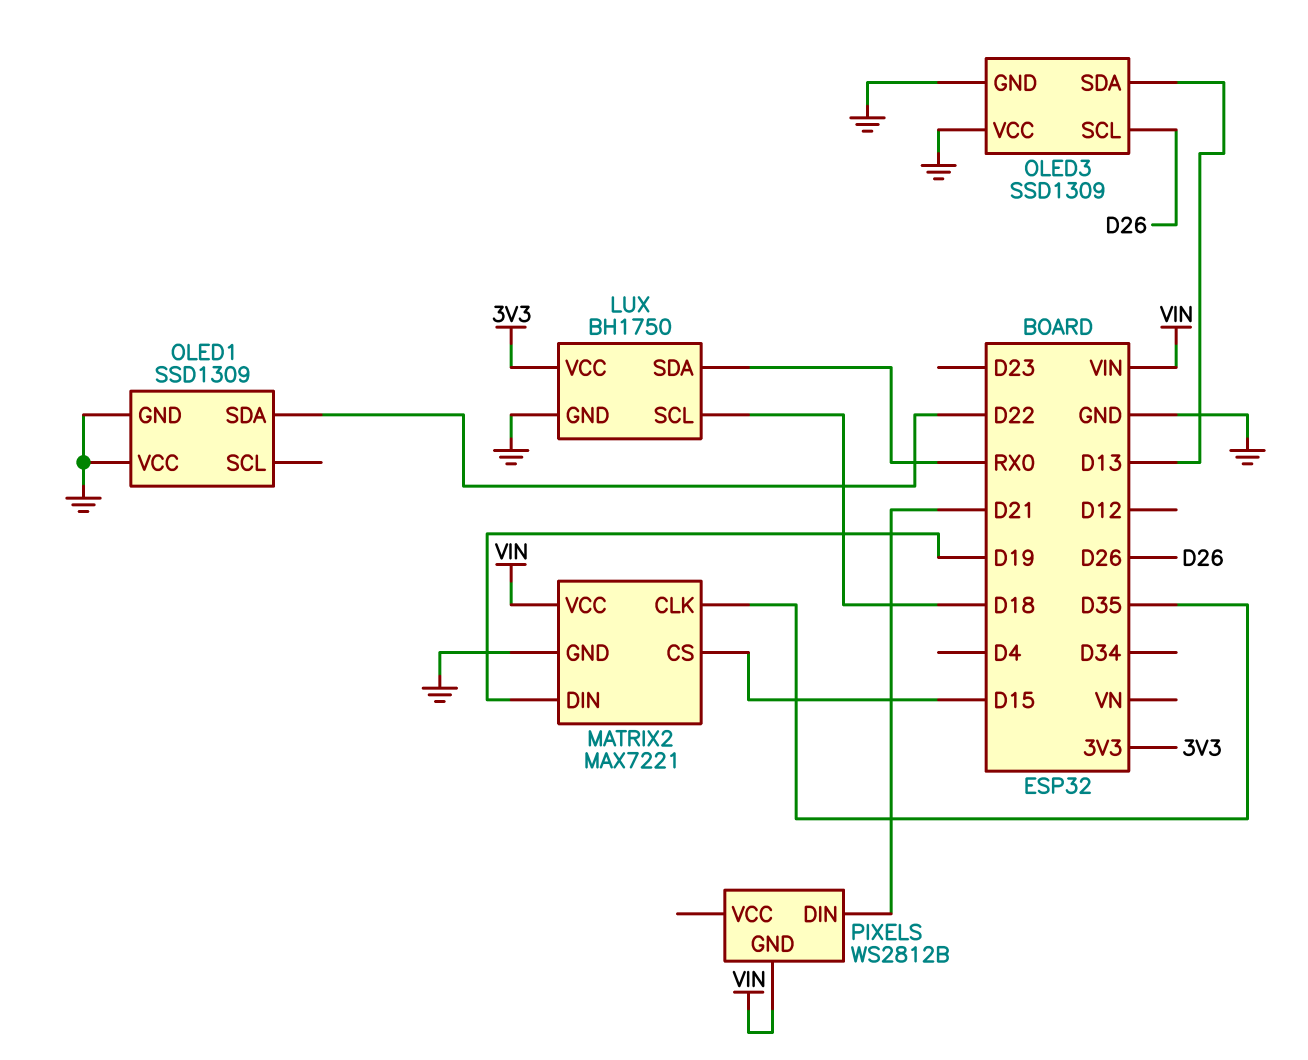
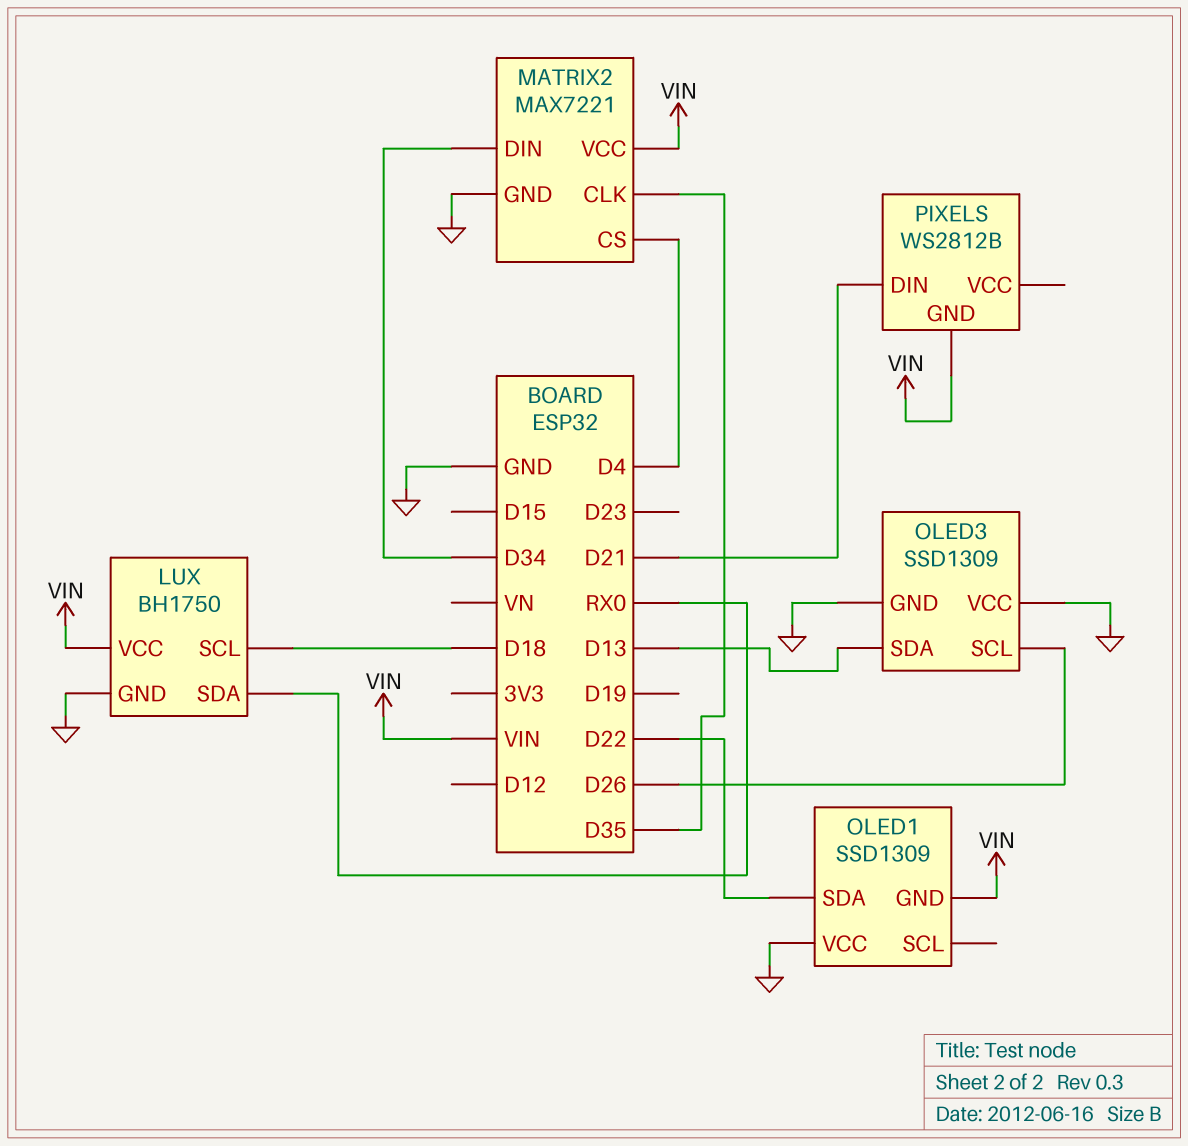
LUX pin VCC: 3V3 -> VIN
MATRIX2 pin CS: D15 -> D4
MATRIX2 pin DIN: D19 -> D34
OLED1 pin GND: GND -> VIN

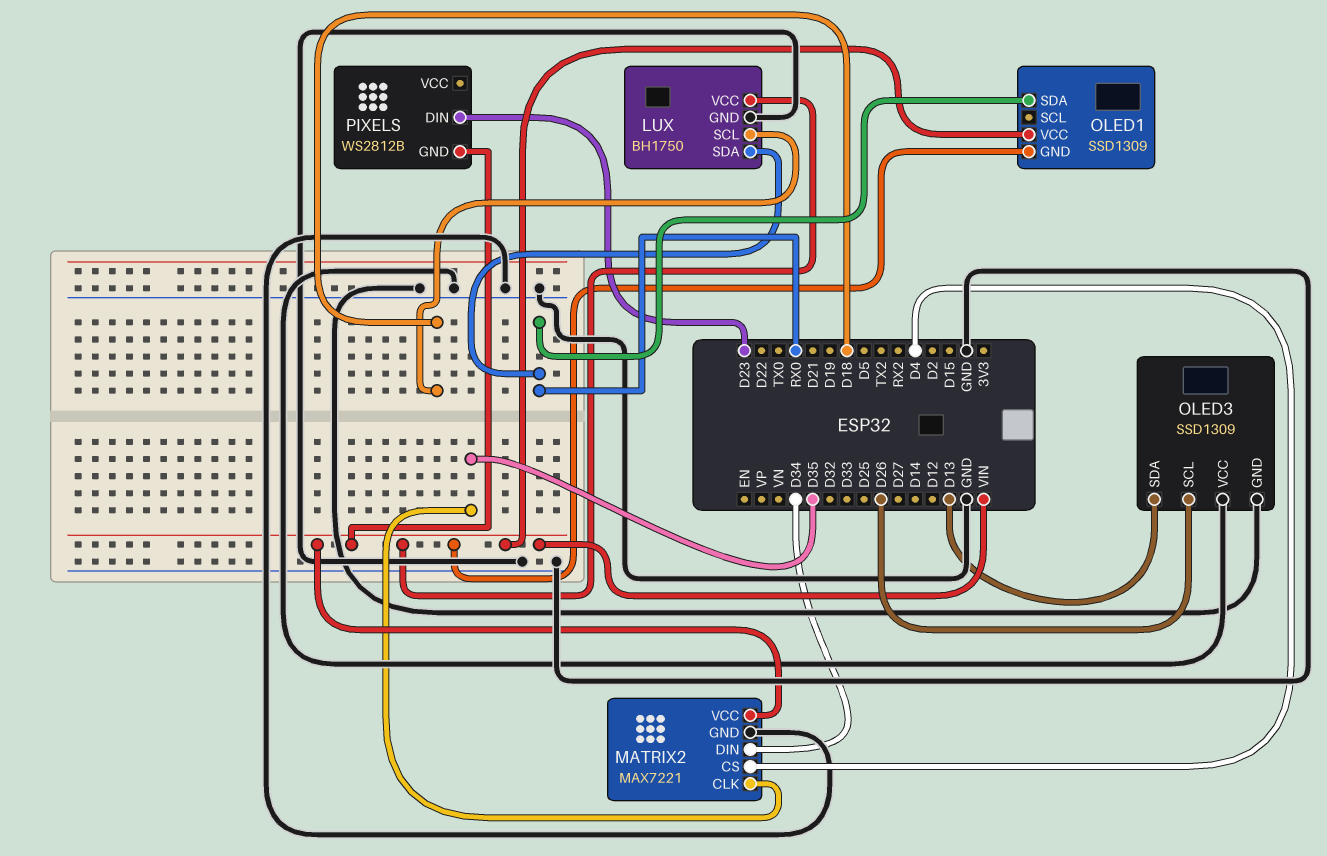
OLED1 pin SDA: D22 -> RX0
OLED1 pin VCC: GND -> VIN
PIXELS pin DIN: D21 -> D23

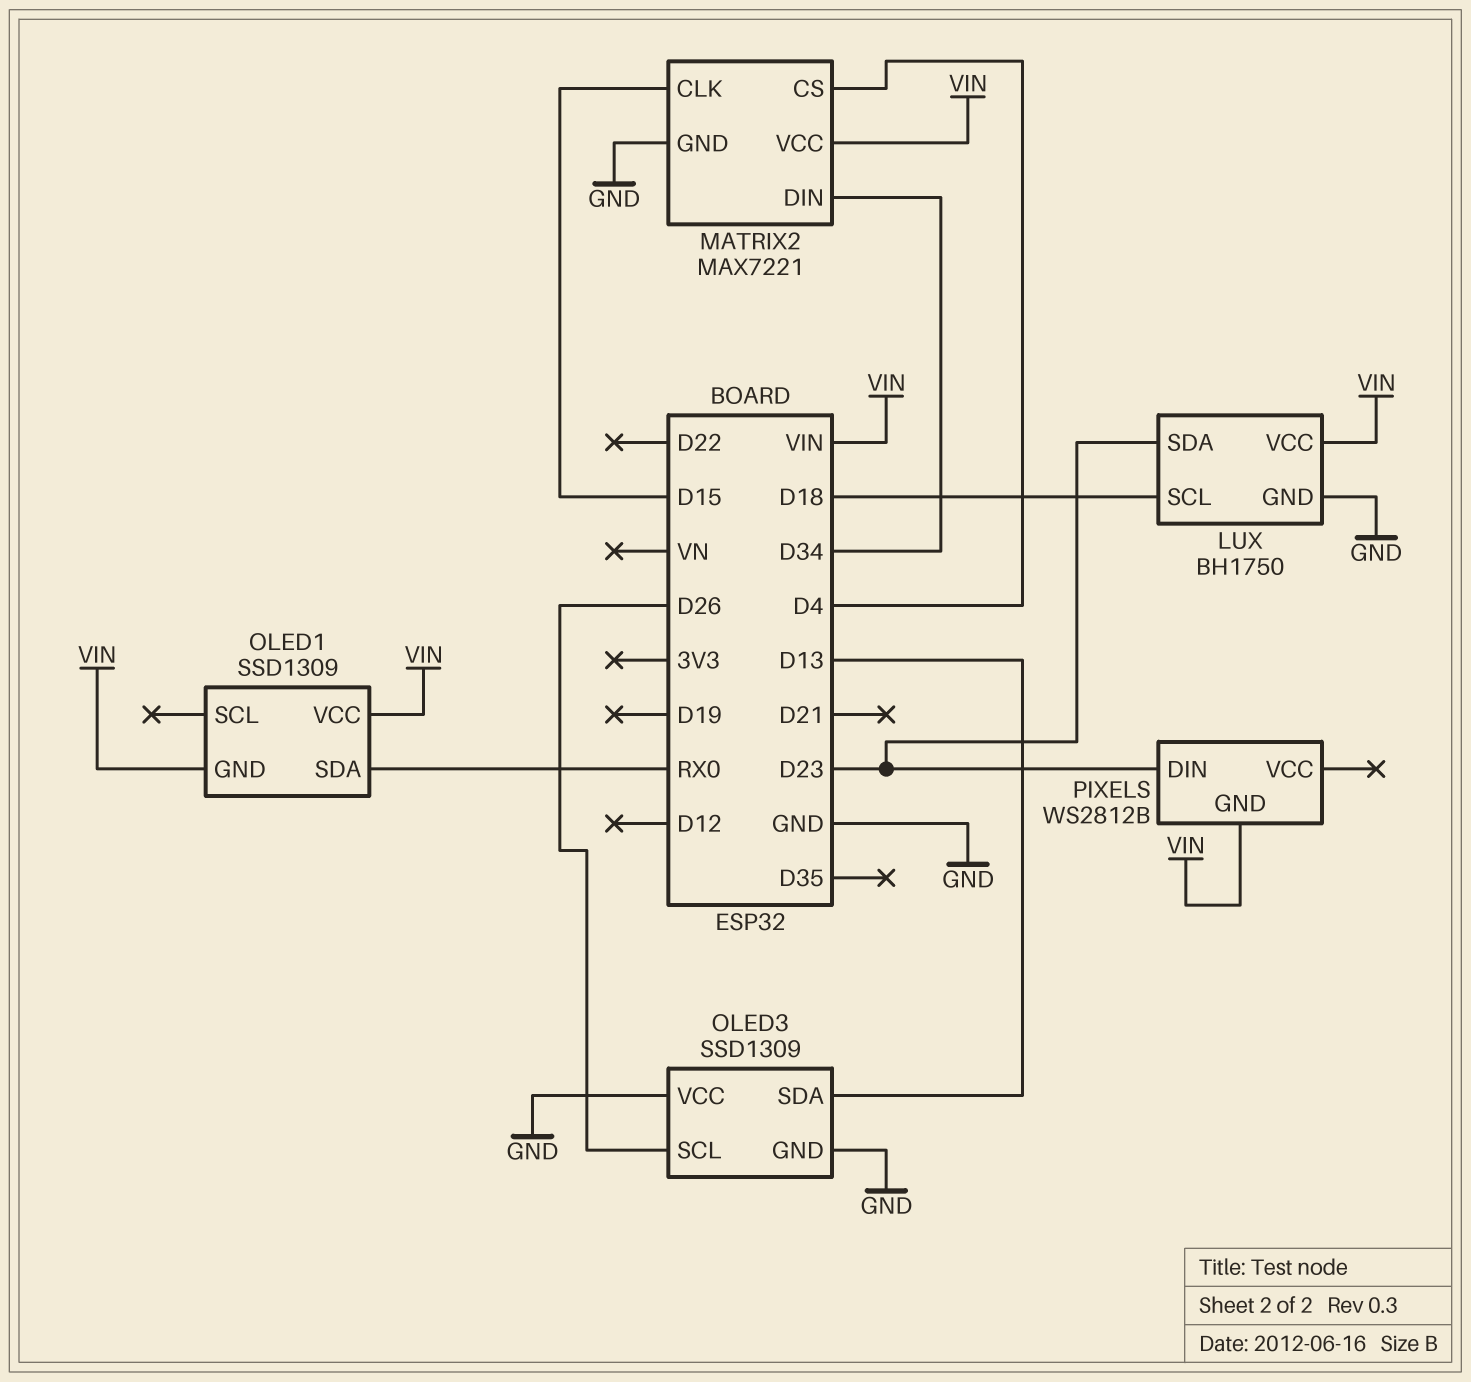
LUX pin SDA: RX0 -> D23
MATRIX2 pin CLK: D35 -> D15

